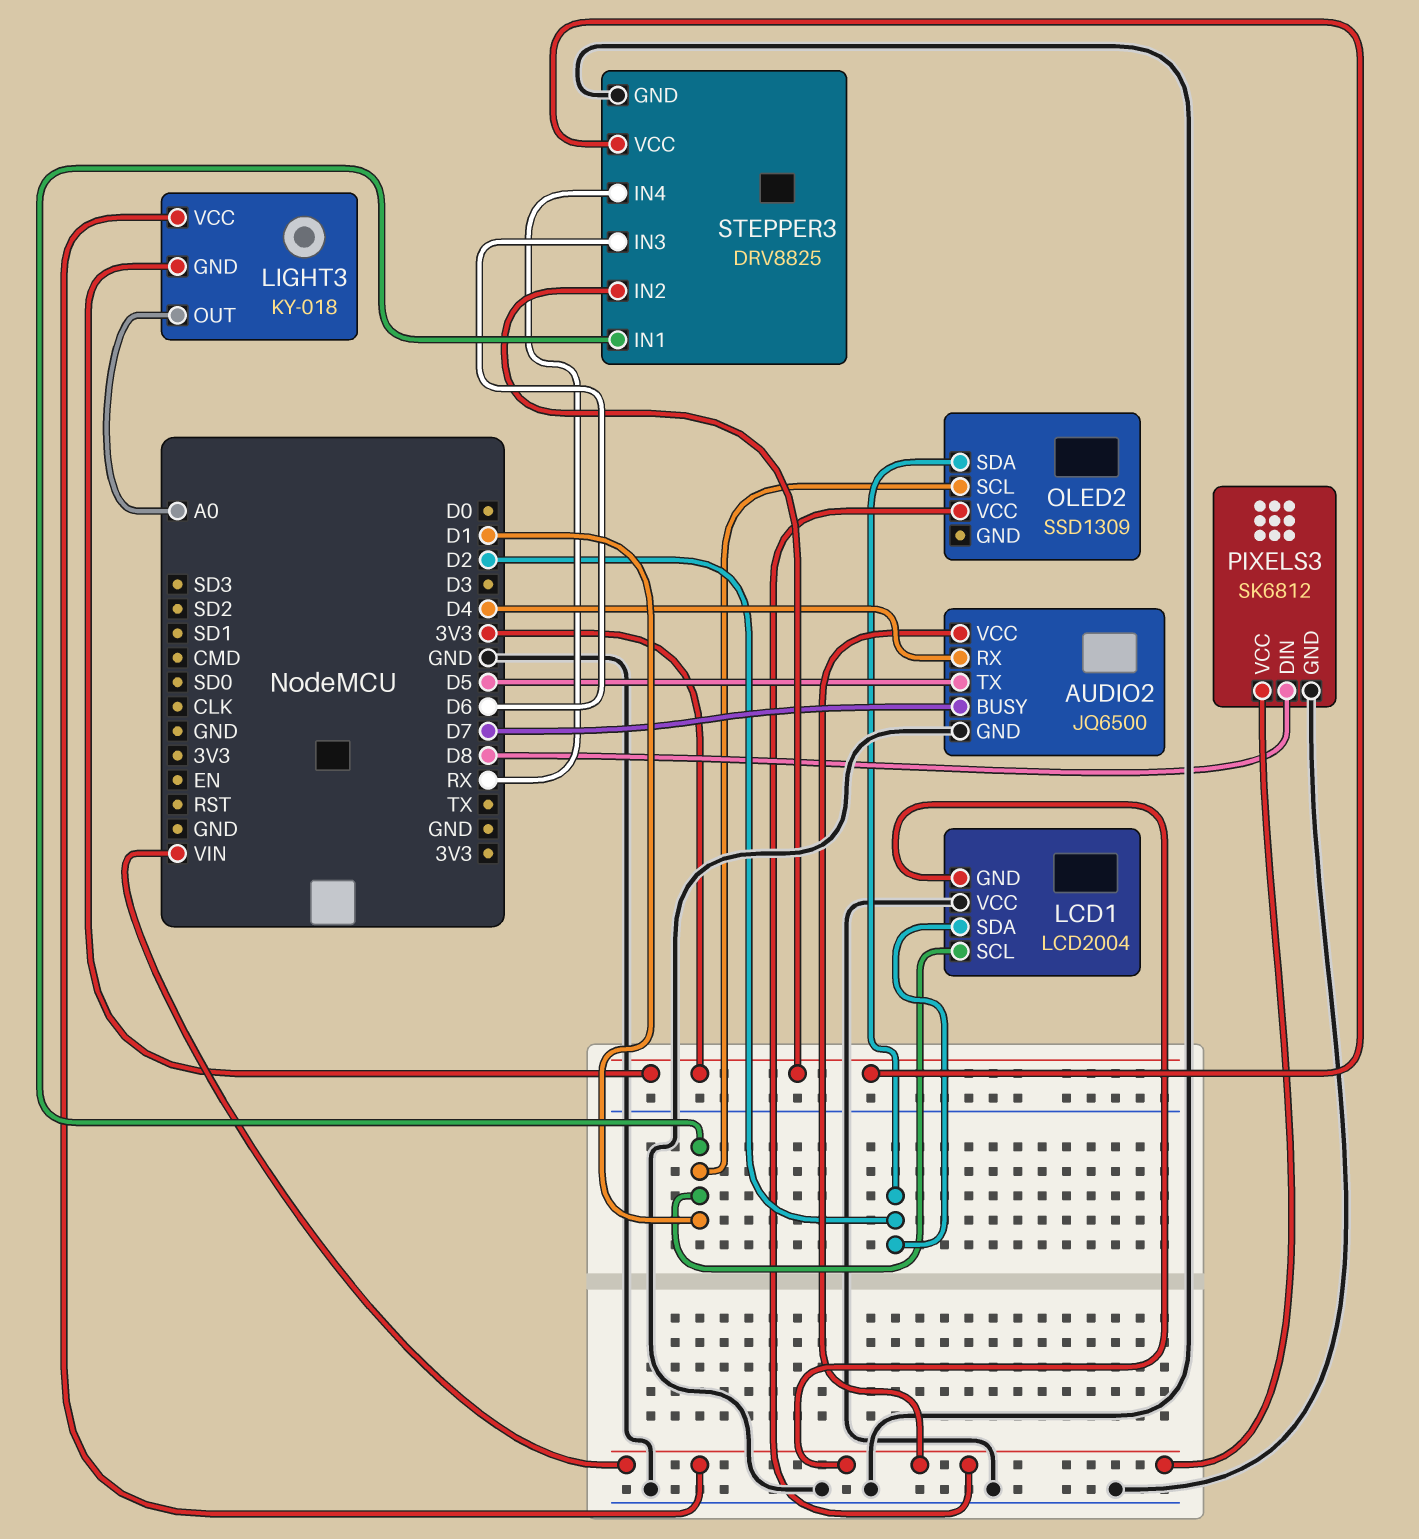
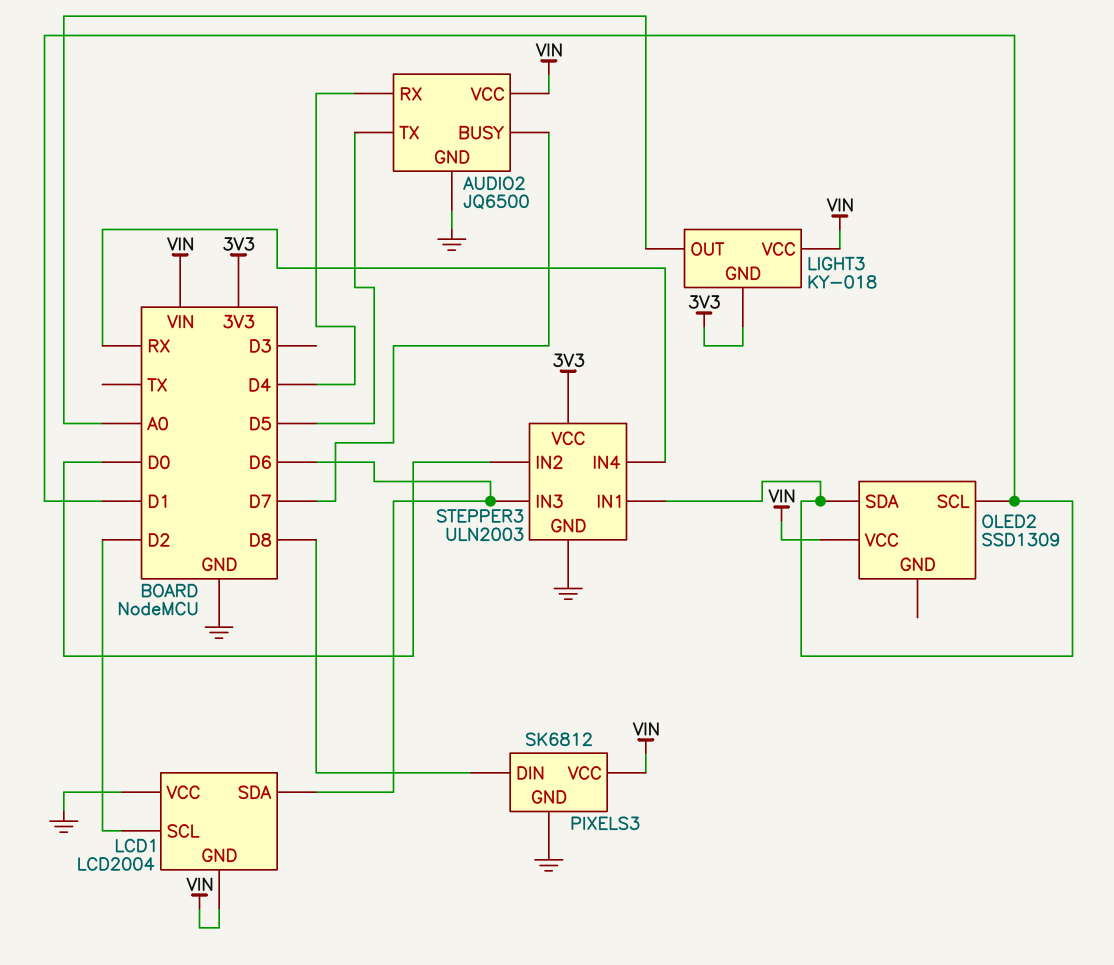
LCD1 pin SCL: D1 -> D2
LCD1 pin SDA: D2 -> D6
OLED2 pin SDA: D2 -> D1
STEPPER3: DRV8825 -> ULN2003
STEPPER3 pin IN2: 3V3 -> D0

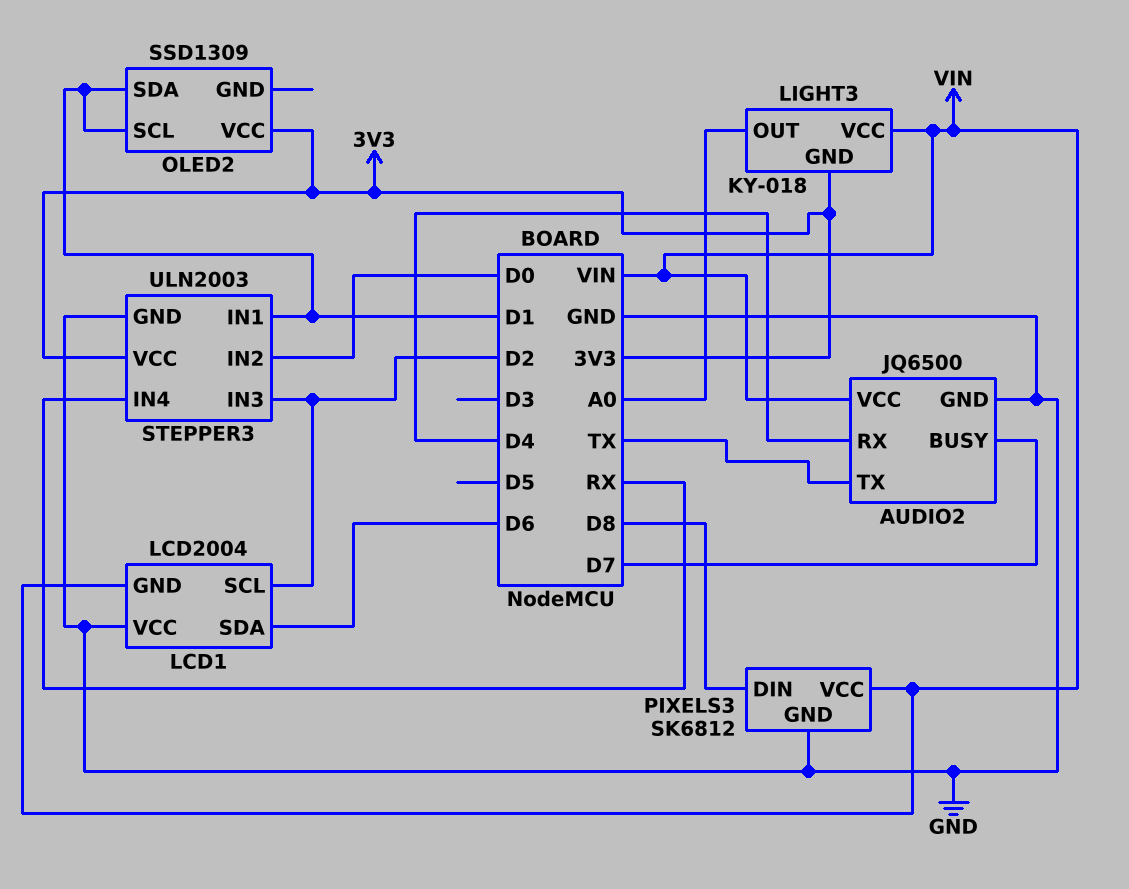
AUDIO2 pin TX: D5 -> TX
OLED2 pin VCC: VIN -> 3V3
STEPPER3 pin IN3: D6 -> D2

